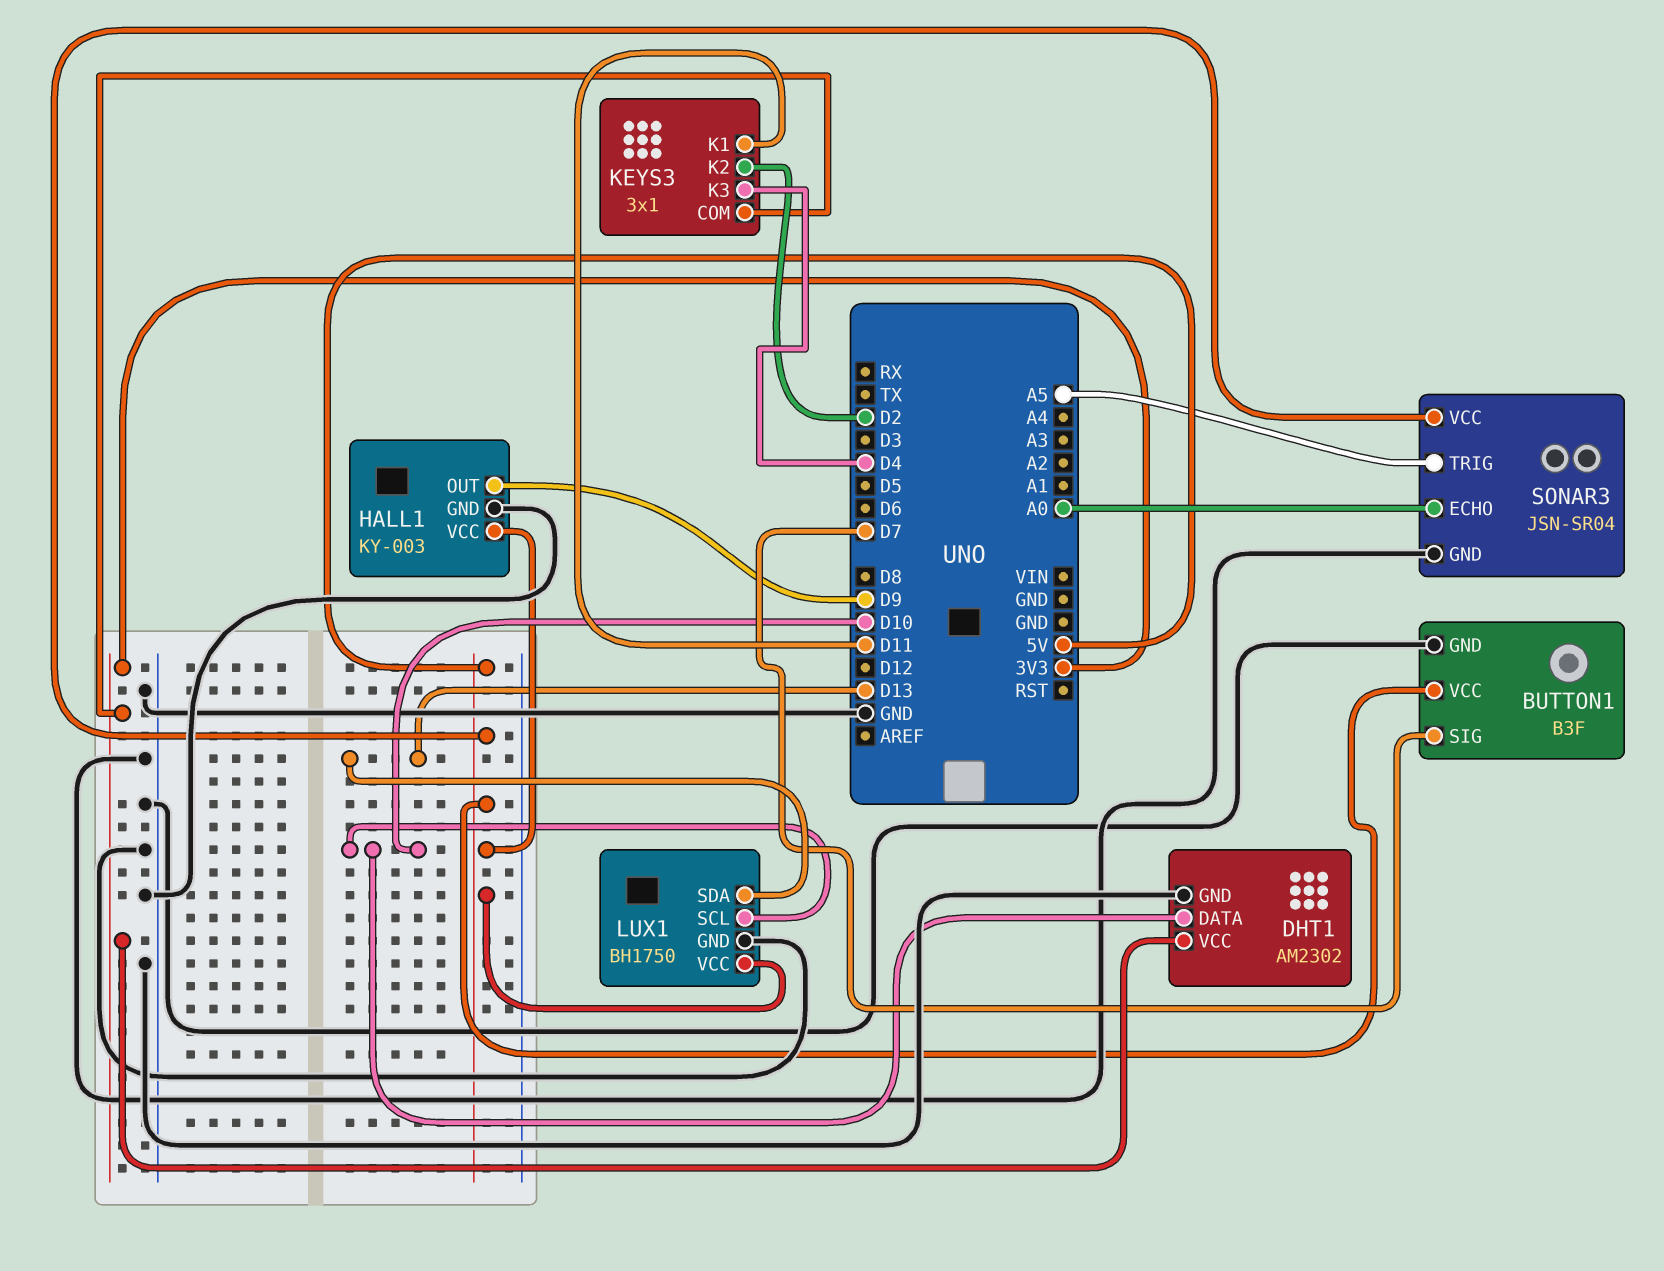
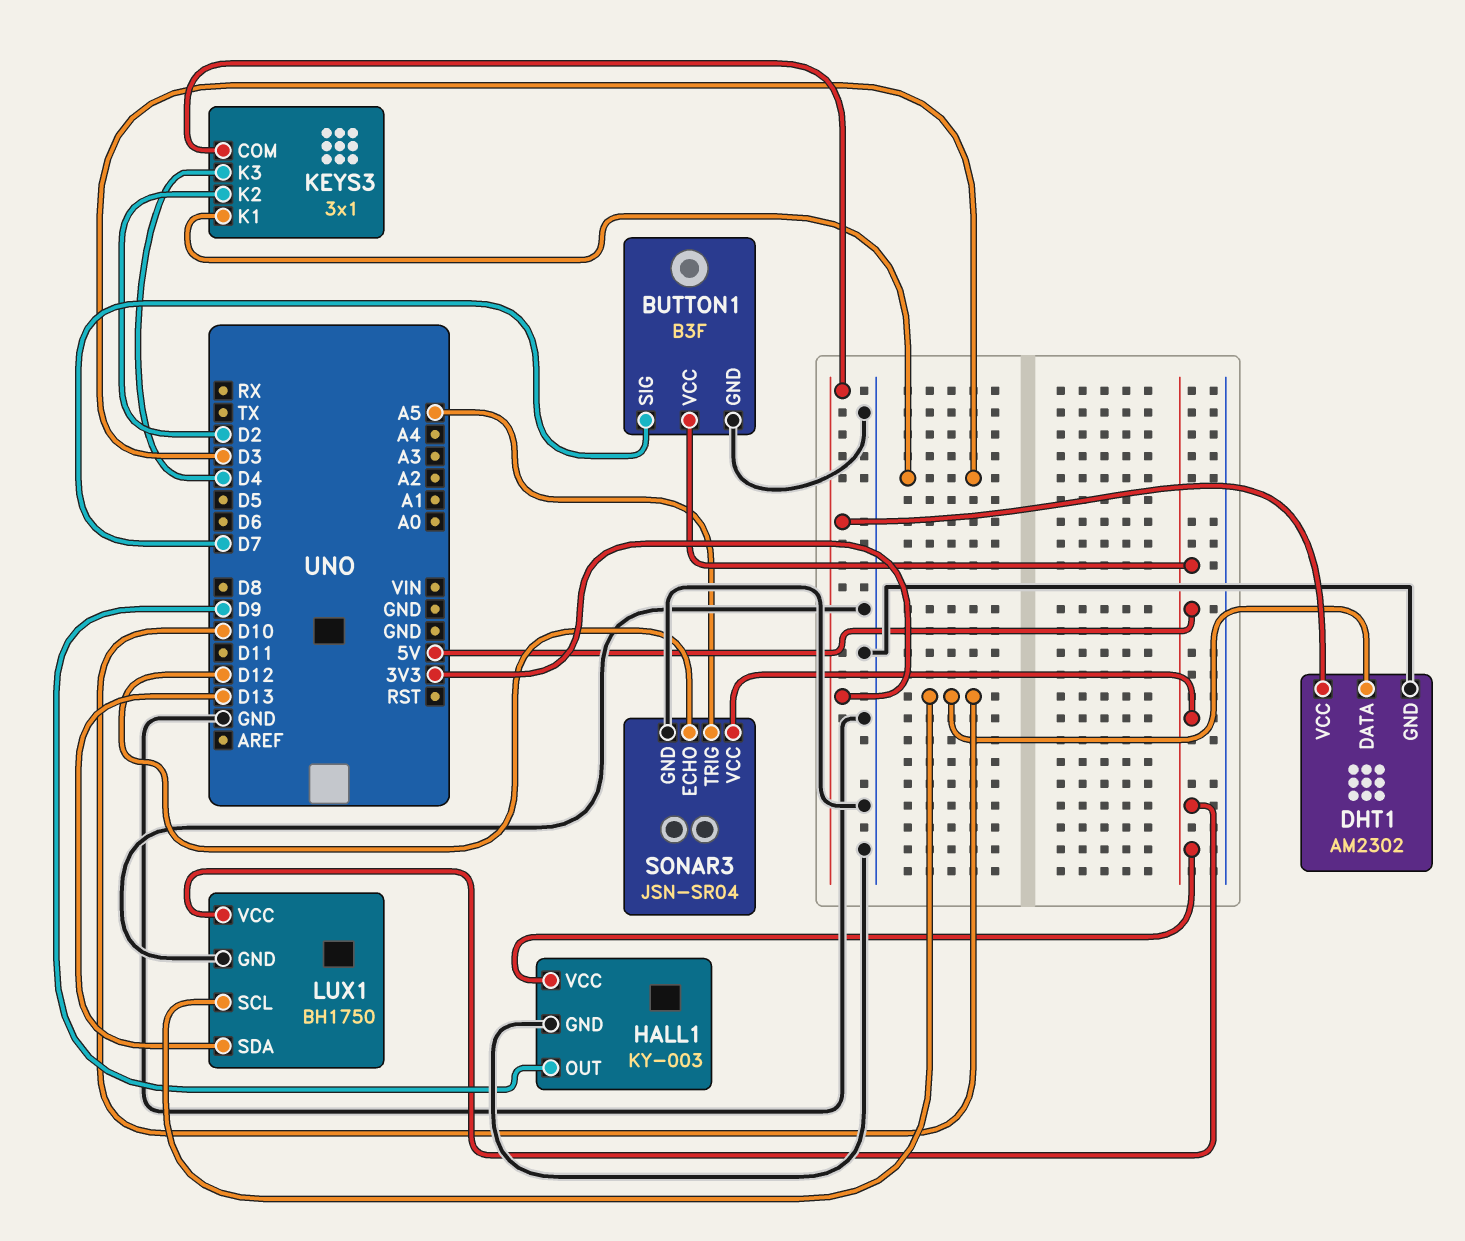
KEYS3 pin K1: D11 -> D3
SONAR3 pin ECHO: A0 -> D12

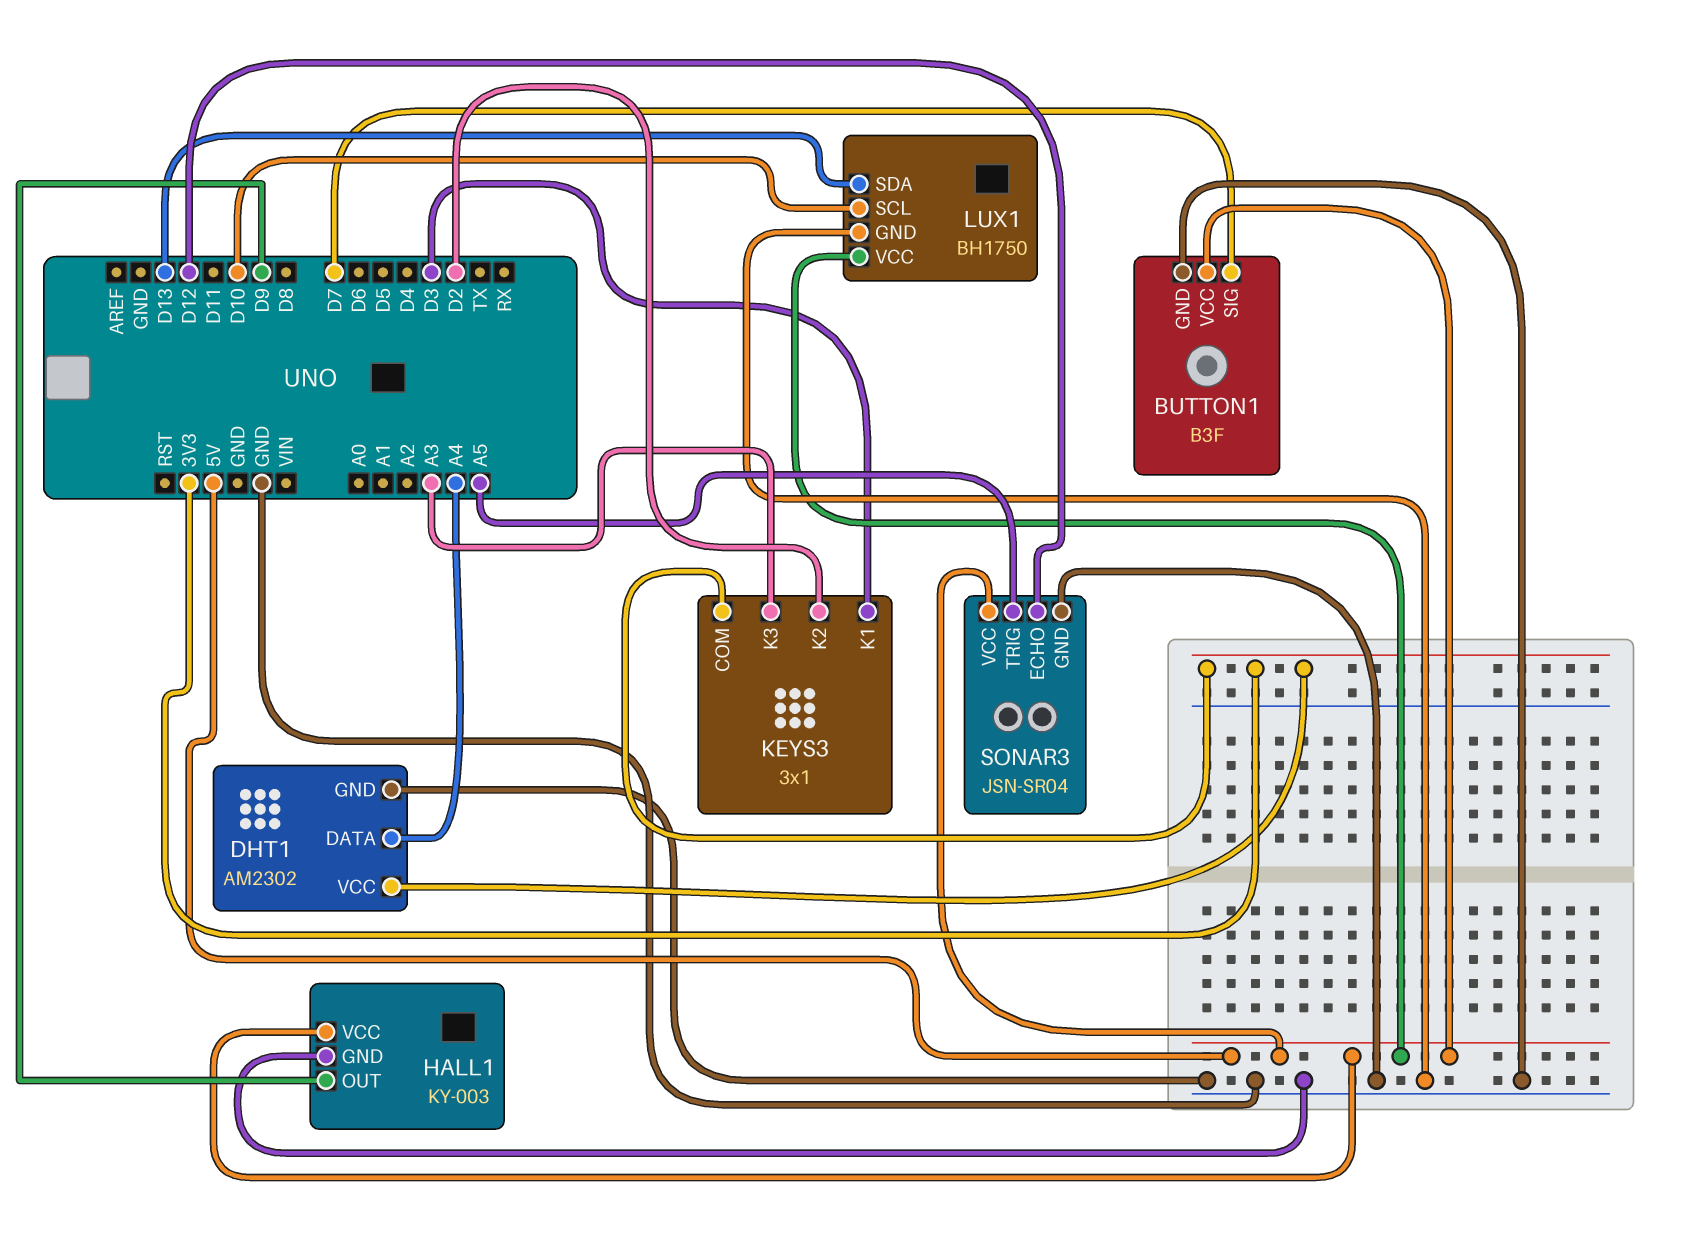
DHT1 pin DATA: D10 -> A4
KEYS3 pin K3: D4 -> A3

